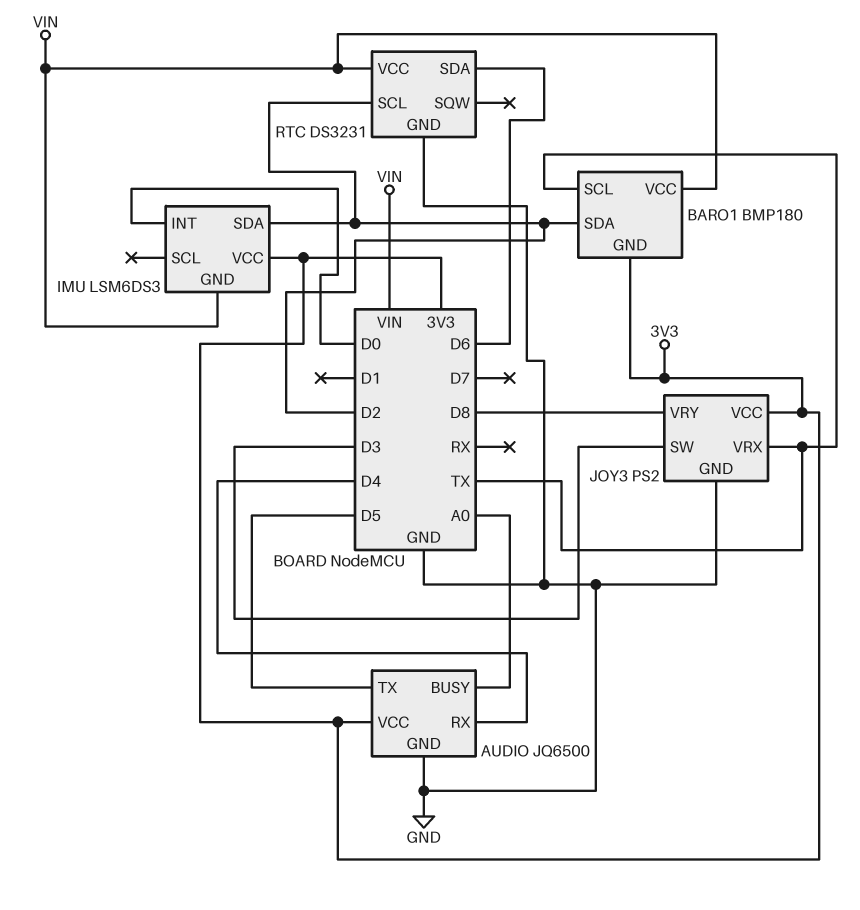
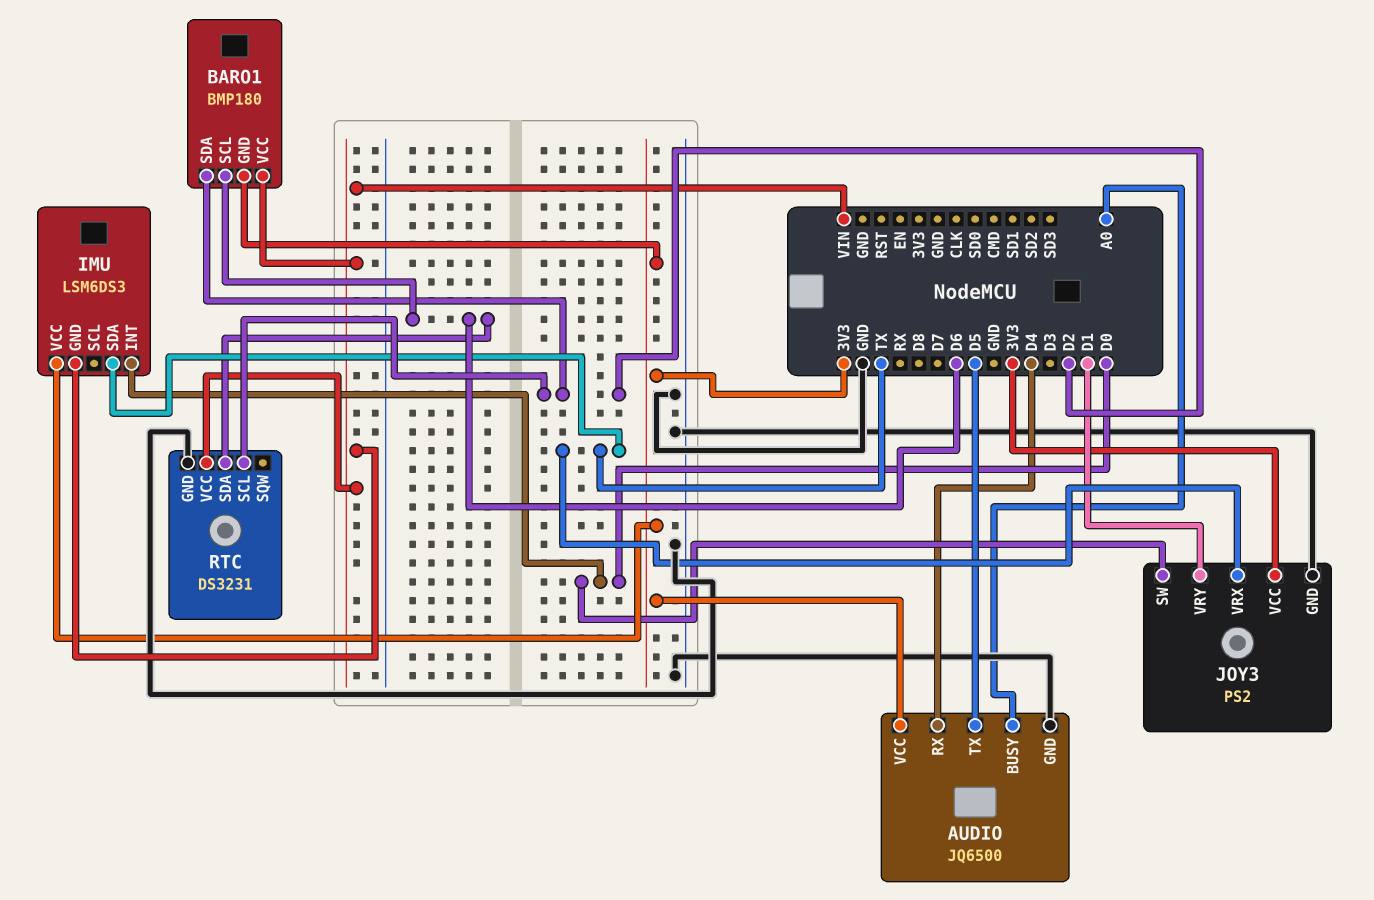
BARO1 pin SCL: TX -> D6
IMU pin SDA: D2 -> TX
JOY3 pin SW: D3 -> D0
JOY3 pin VRY: D8 -> D1

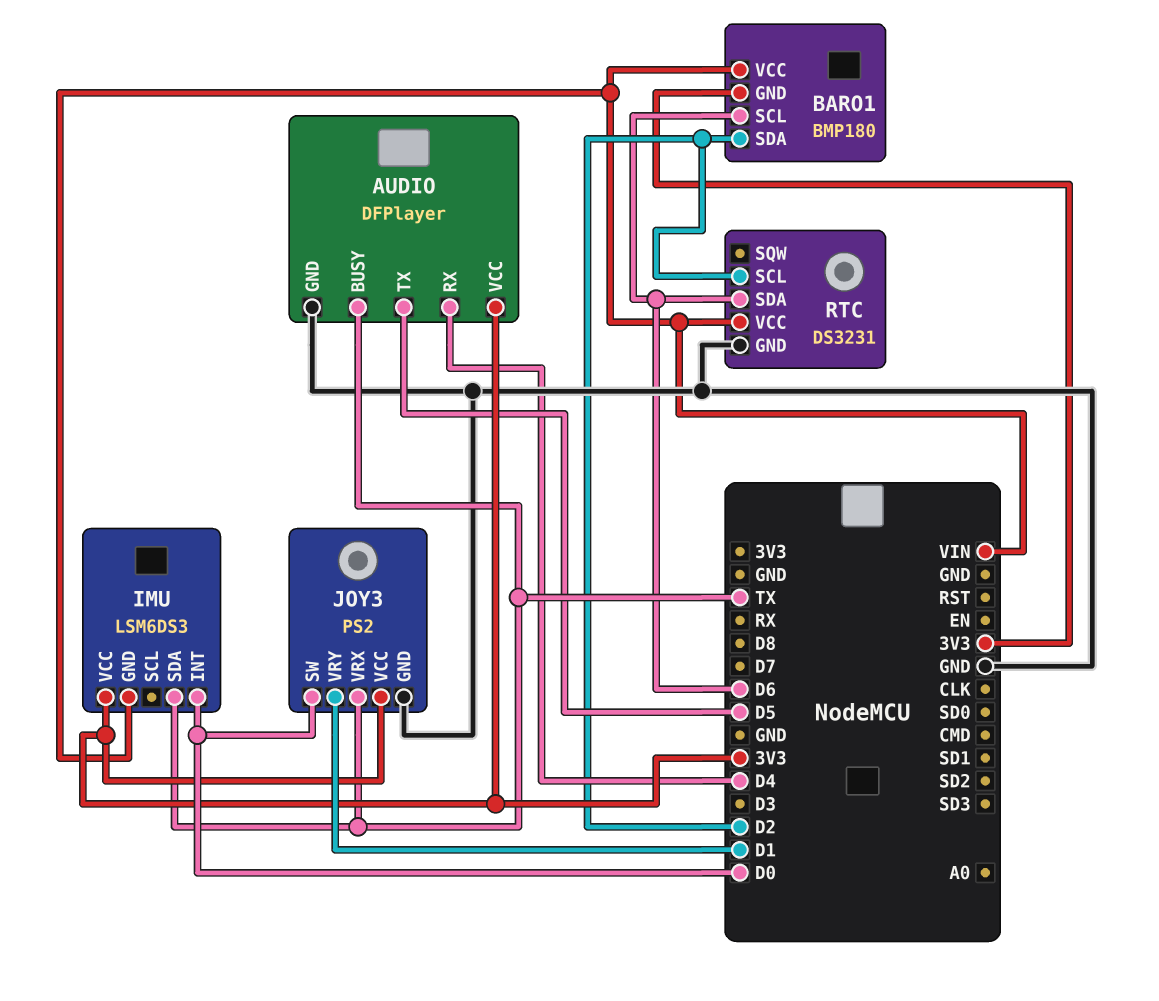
AUDIO: JQ6500 -> DFPlayer
AUDIO pin BUSY: A0 -> TX

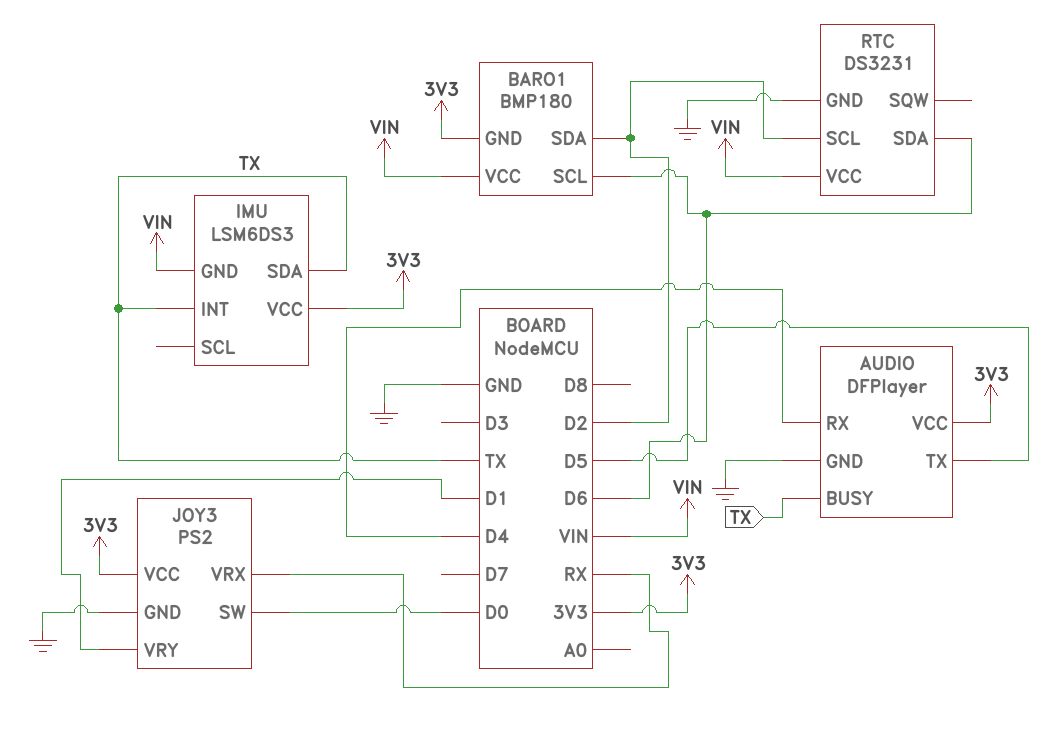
IMU pin INT: D0 -> TX
JOY3 pin VRX: TX -> RX

